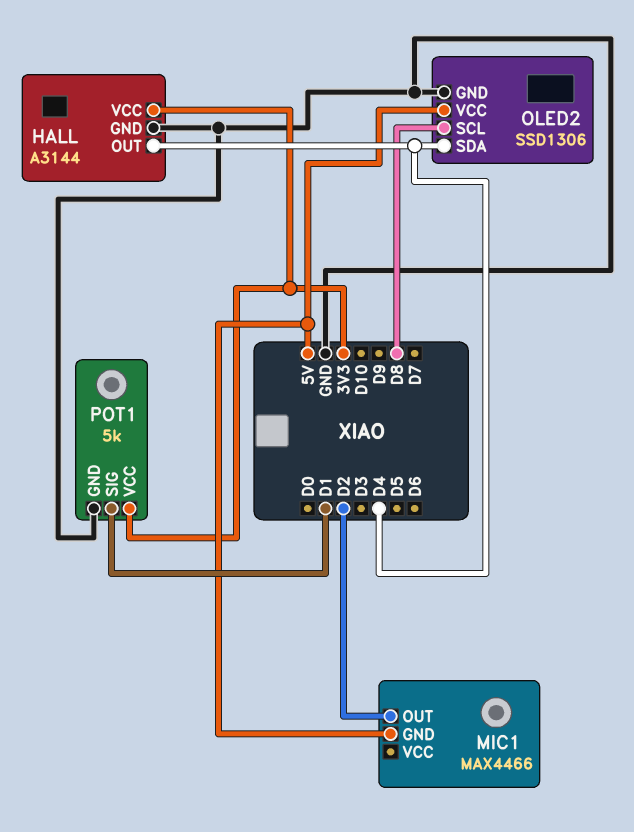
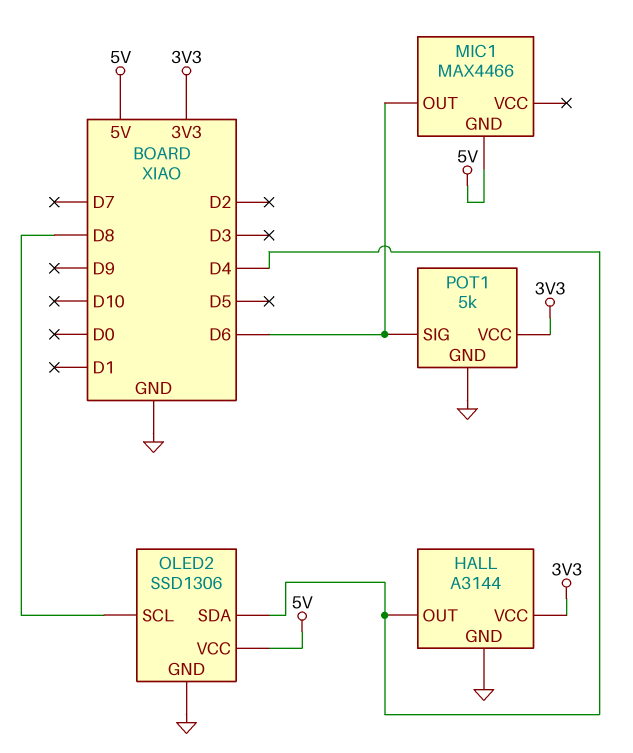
MIC1 pin OUT: D2 -> D6
POT1 pin SIG: D1 -> D6

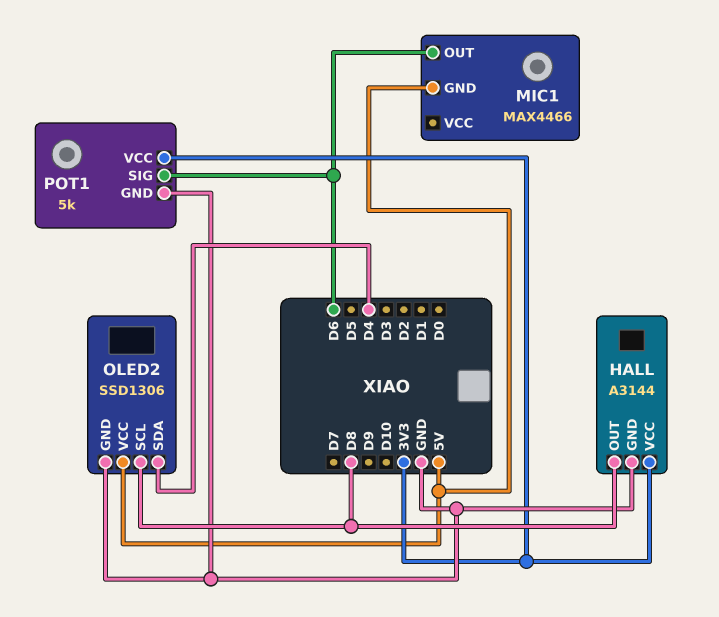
HALL pin OUT: D4 -> D8

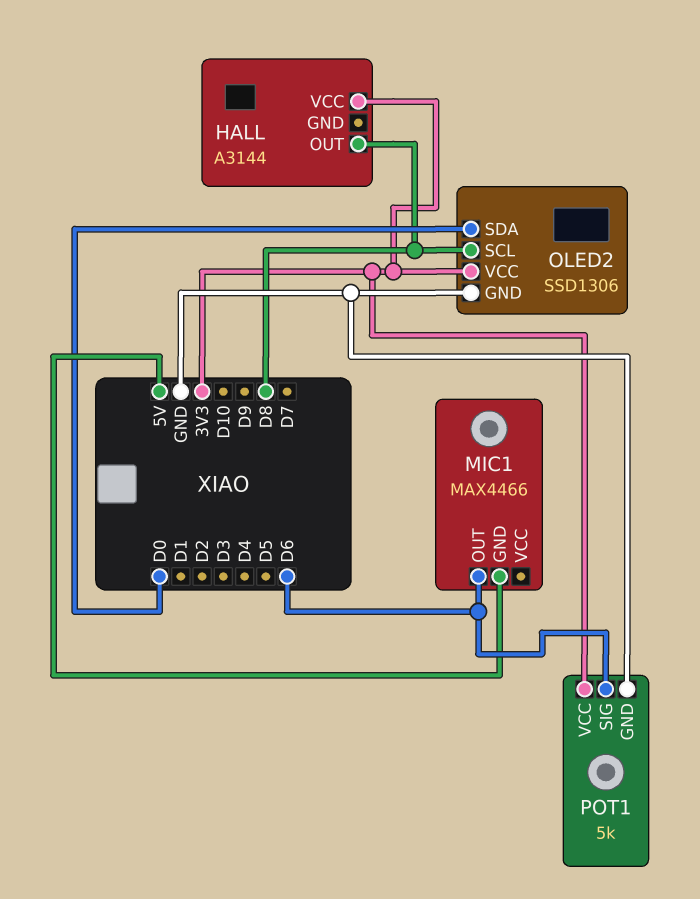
HALL pin GND: GND -> none
OLED2 pin SDA: D4 -> D0
OLED2 pin VCC: 5V -> 3V3

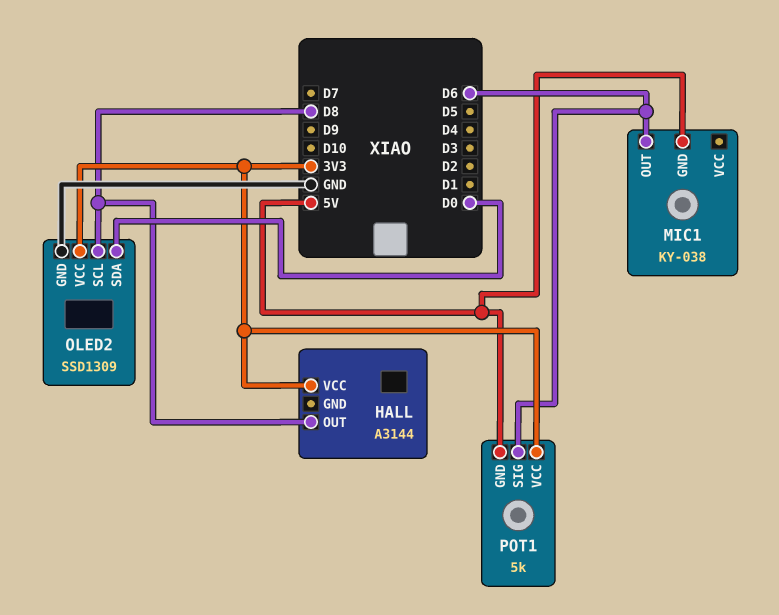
MIC1: MAX4466 -> KY-038
OLED2: SSD1306 -> SSD1309
POT1 pin GND: GND -> 5V

